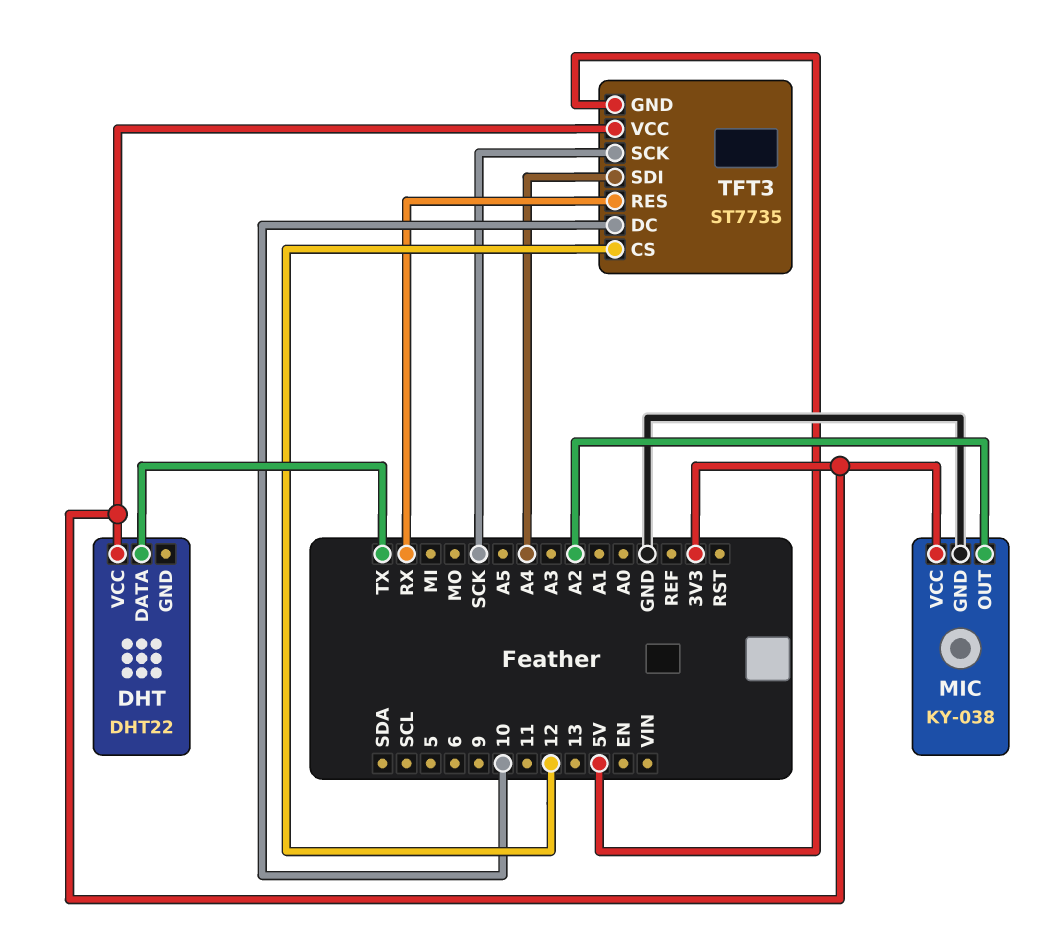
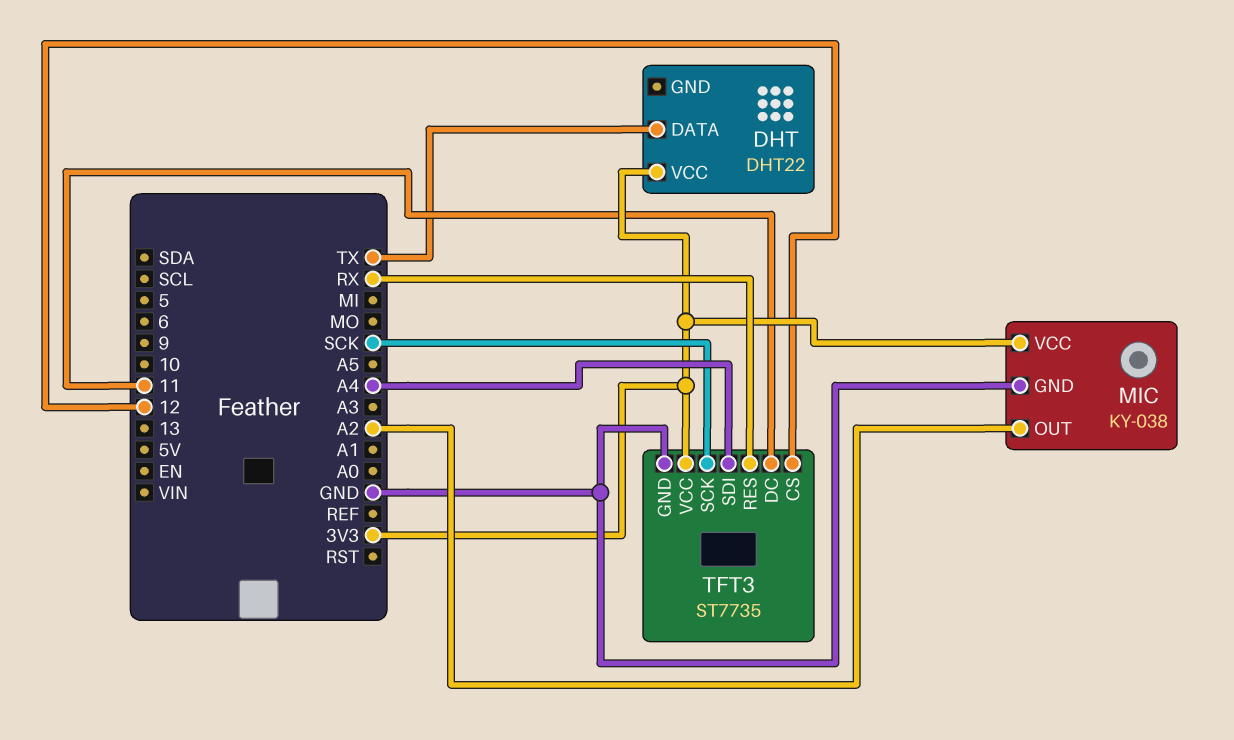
TFT3 pin DC: 10 -> 11
TFT3 pin GND: 5V -> GND

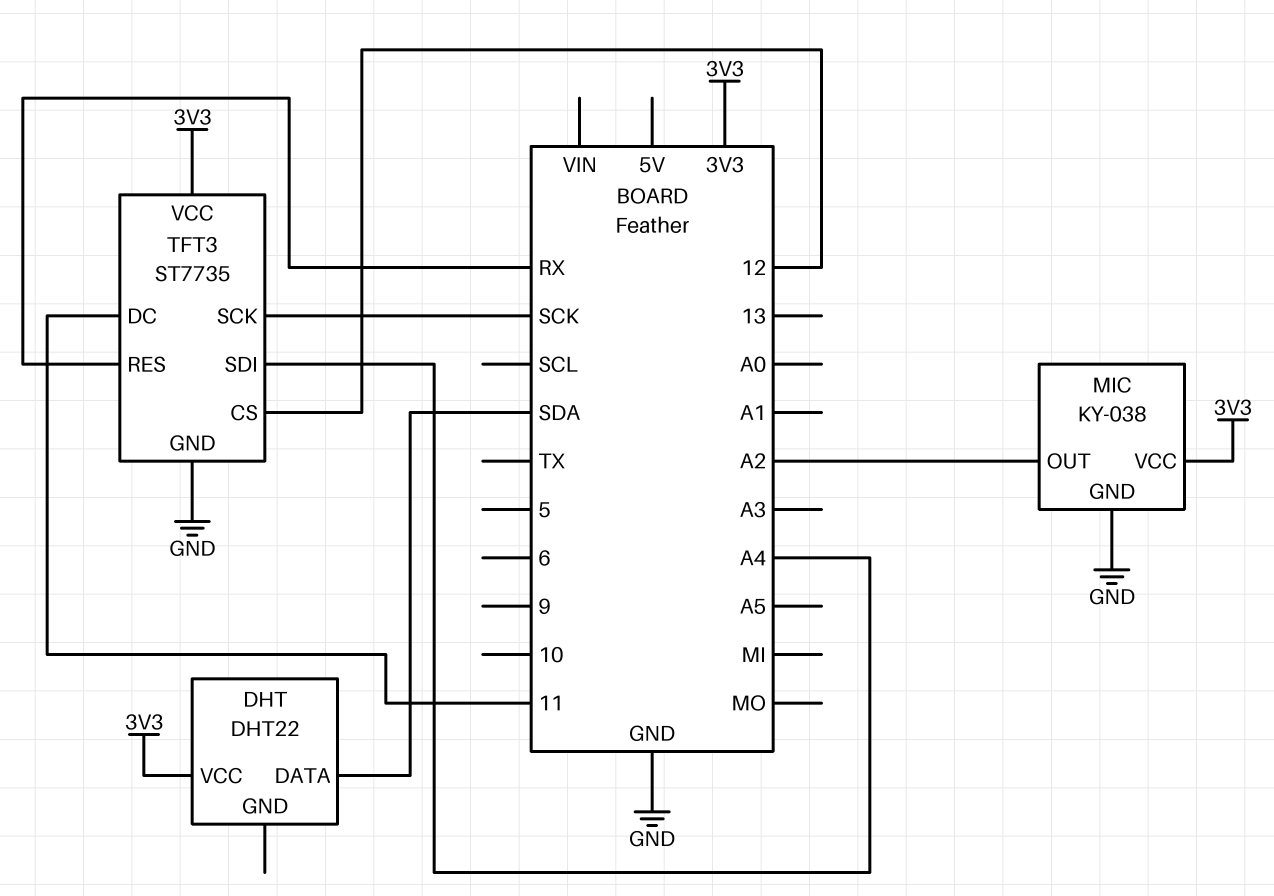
DHT pin DATA: TX -> SDA

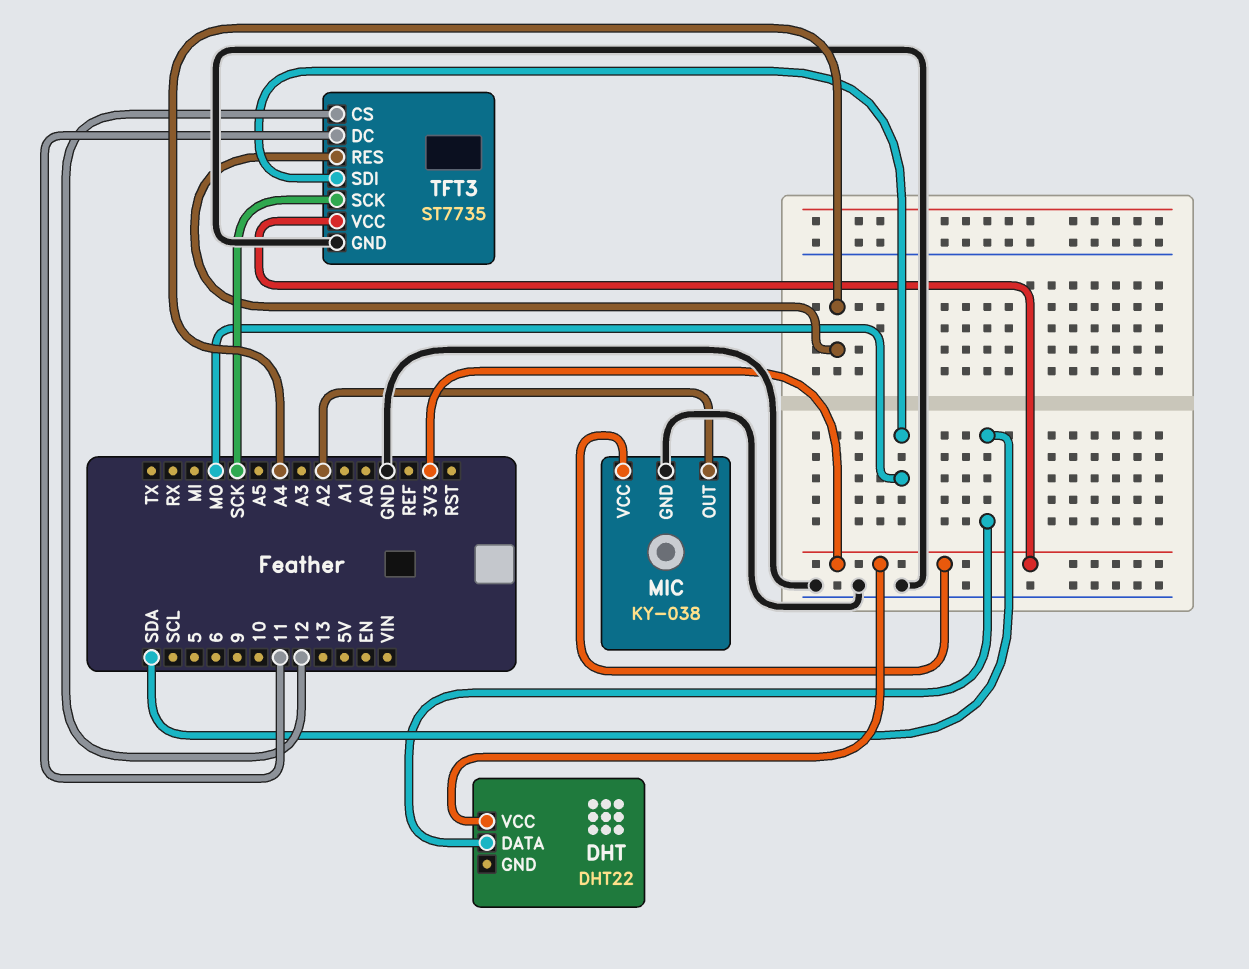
TFT3 pin RES: RX -> A4
TFT3 pin SDI: A4 -> MO

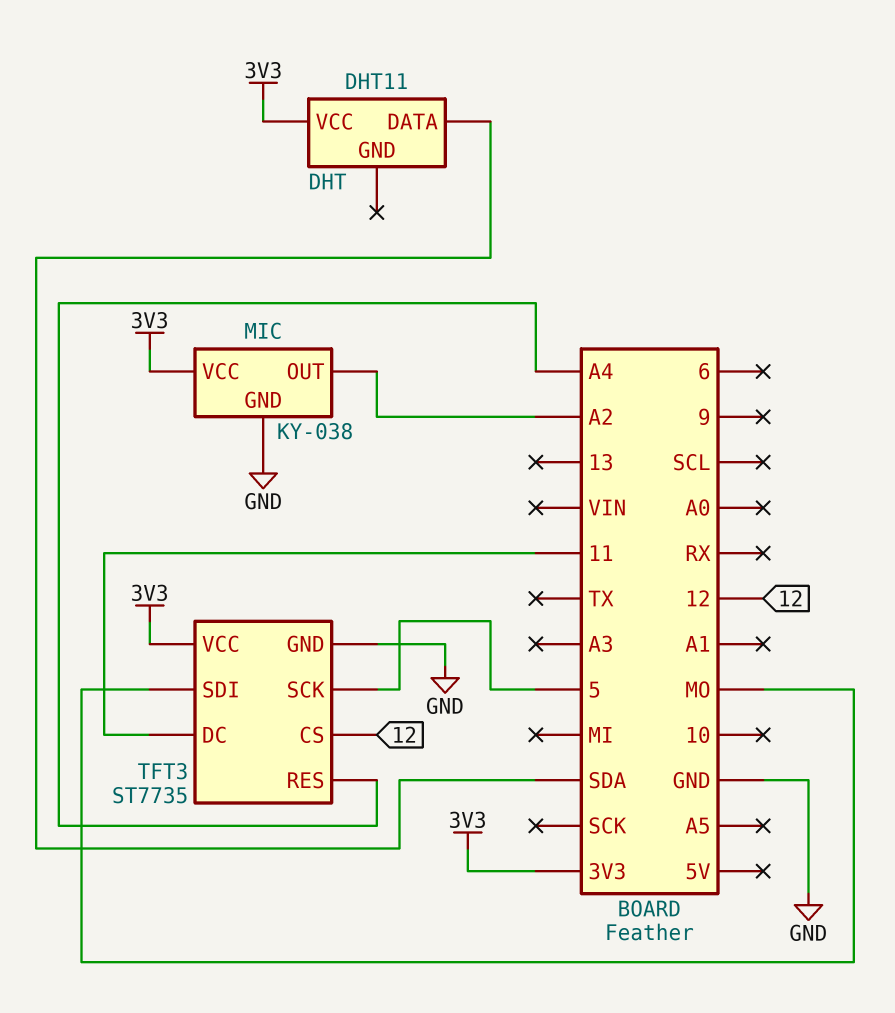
DHT: DHT22 -> DHT11
TFT3 pin SCK: SCK -> 5

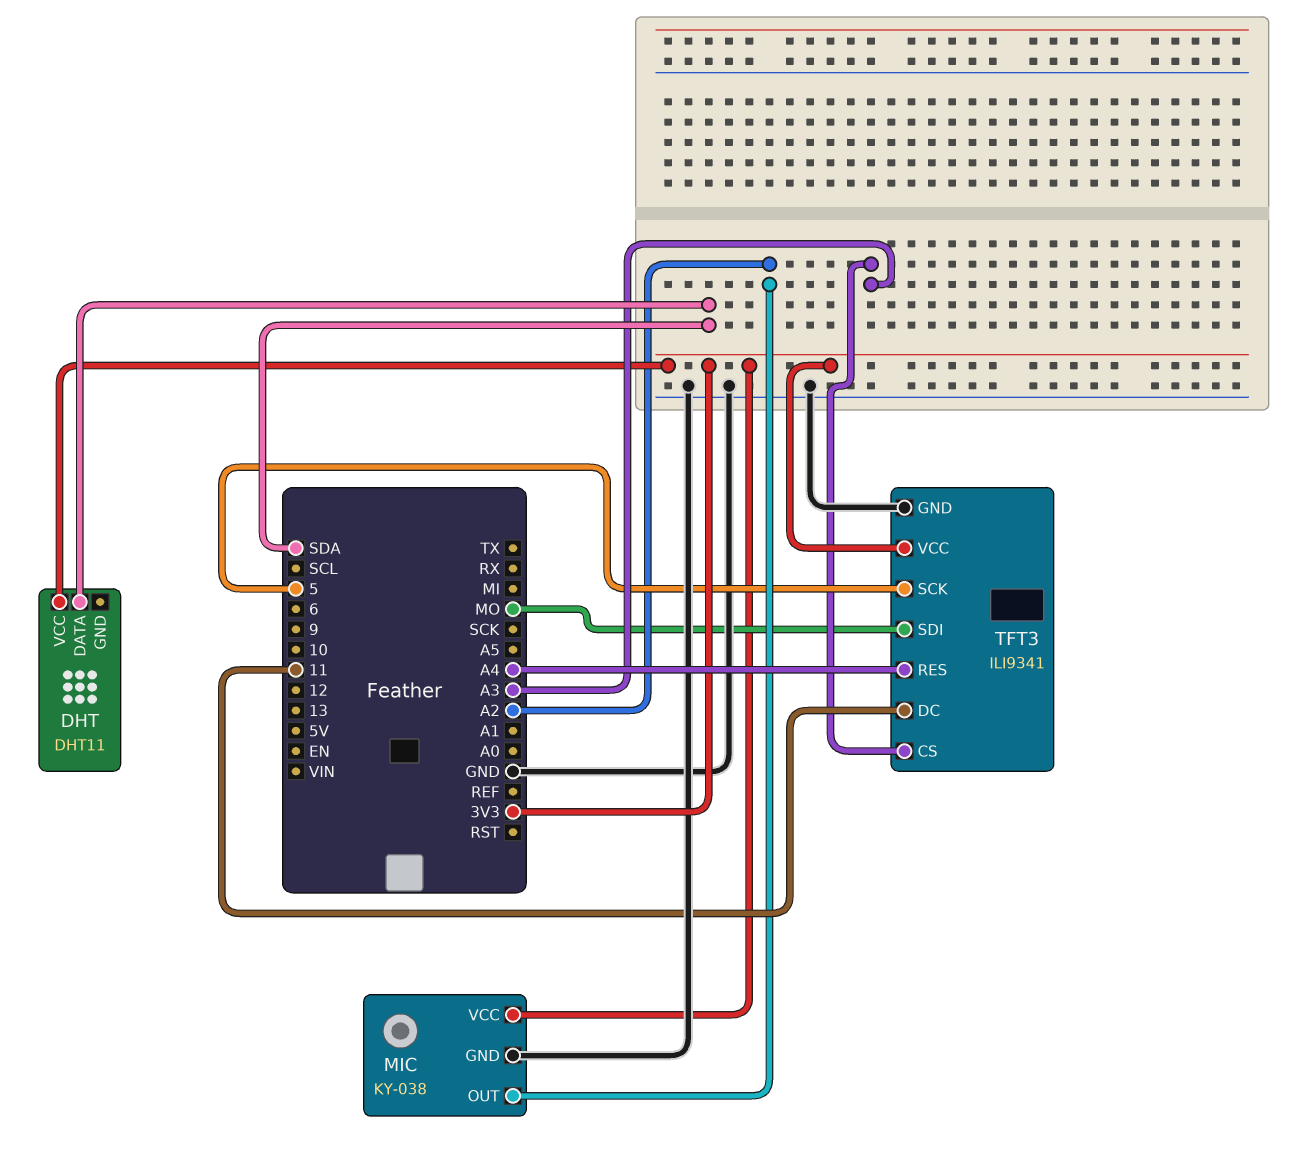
TFT3: ST7735 -> ILI9341
TFT3 pin CS: 12 -> A3

